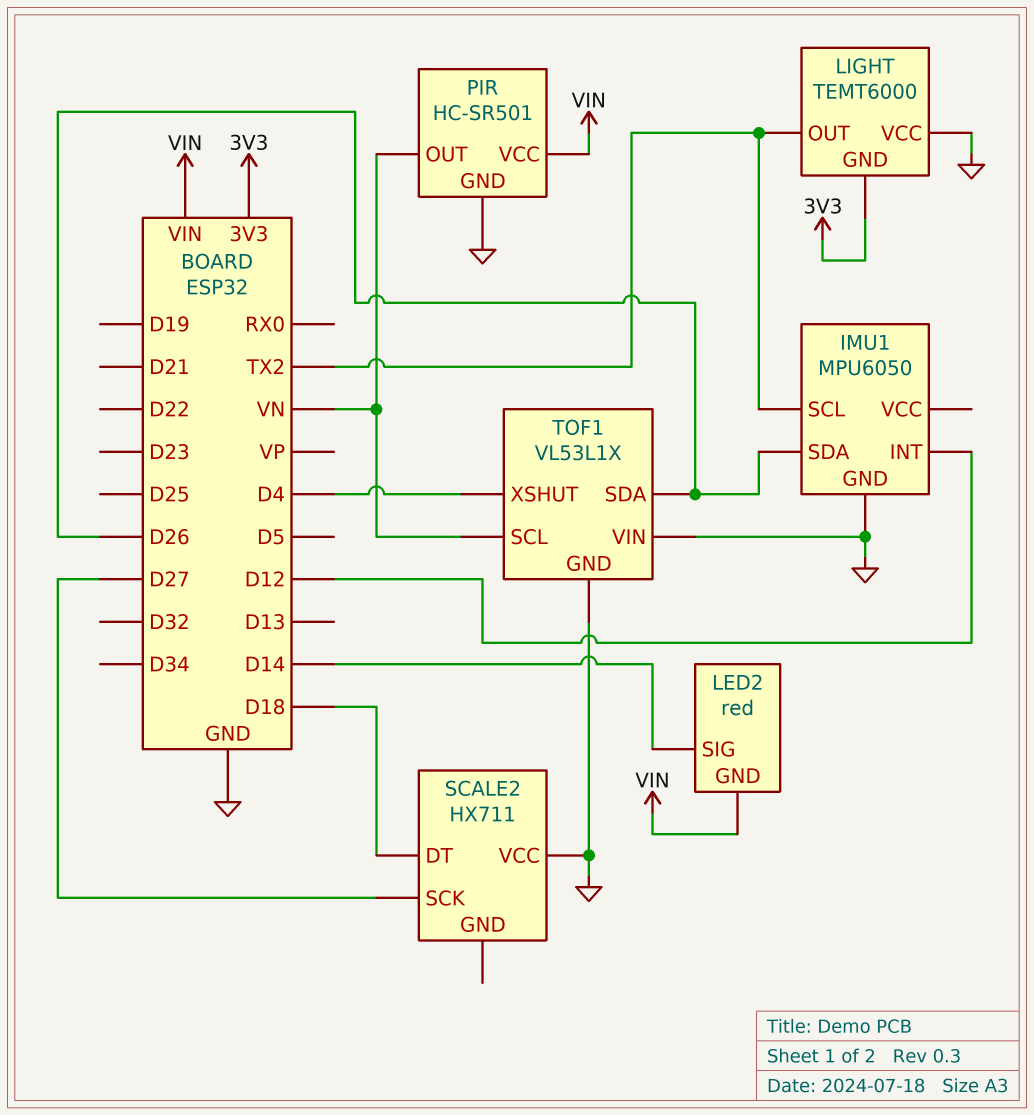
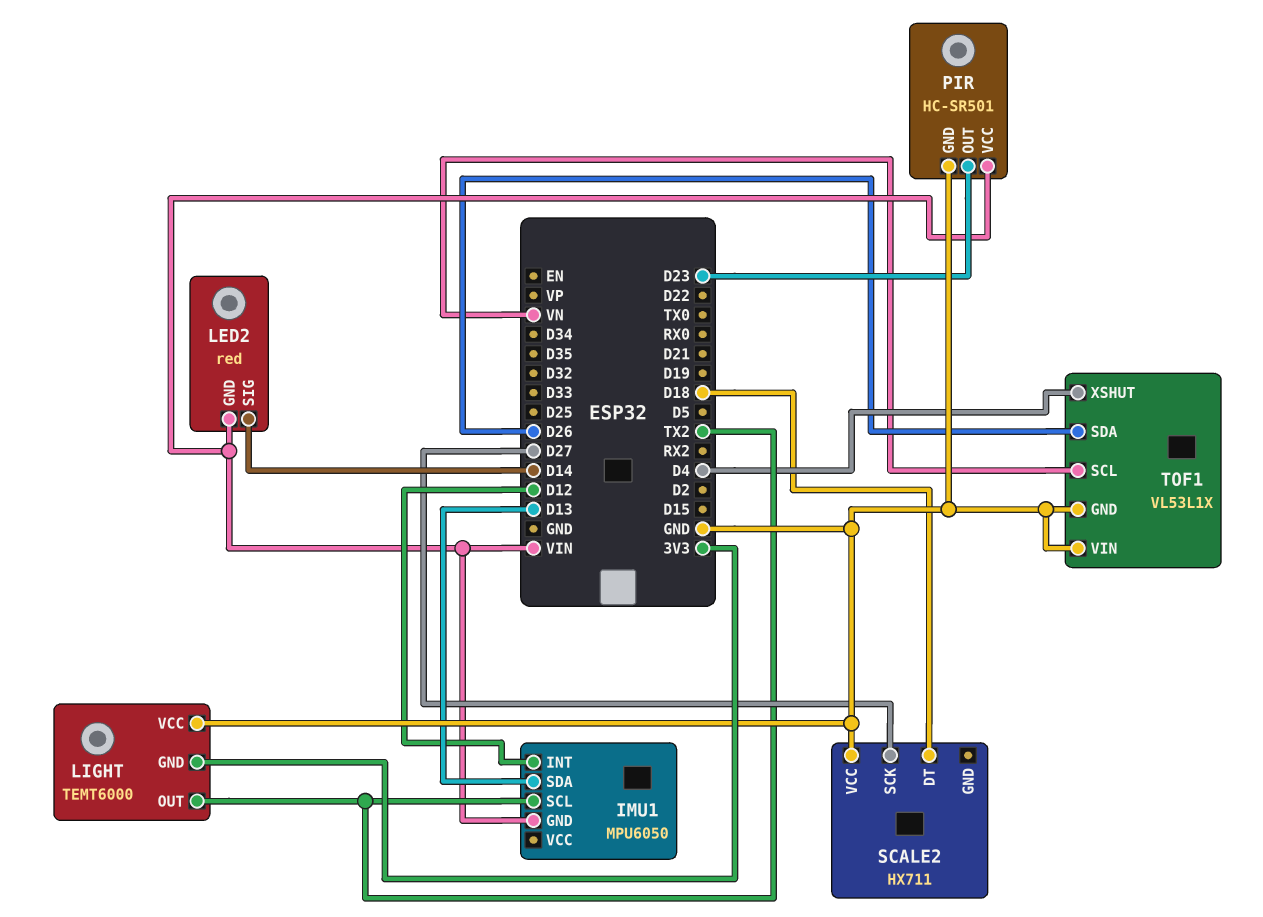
IMU1 pin GND: GND -> VIN
IMU1 pin SDA: D26 -> D13
PIR pin OUT: VN -> D23

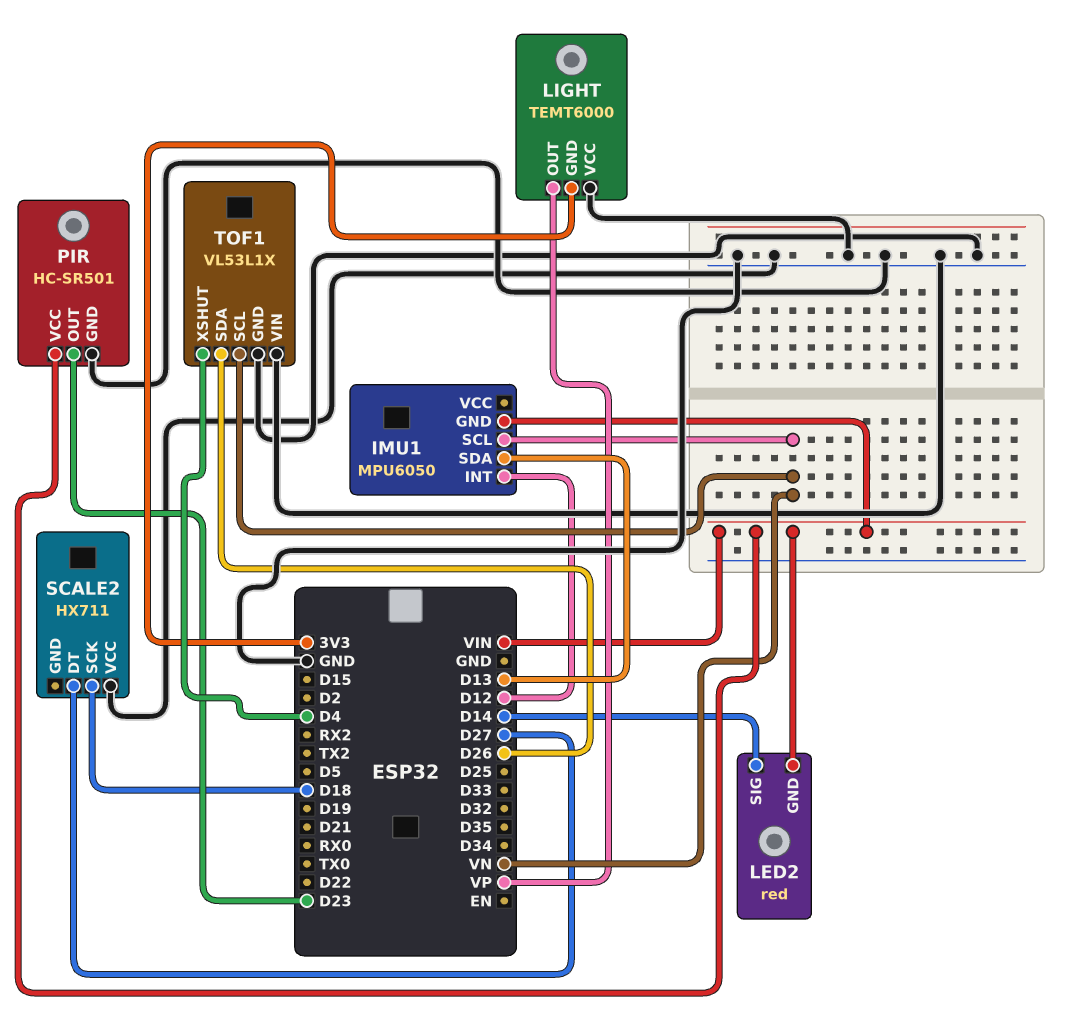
IMU1 pin SCL: TX2 -> VN
LIGHT pin OUT: TX2 -> VP
SCALE2 pin DT: D18 -> D27
SCALE2 pin SCK: D27 -> D18

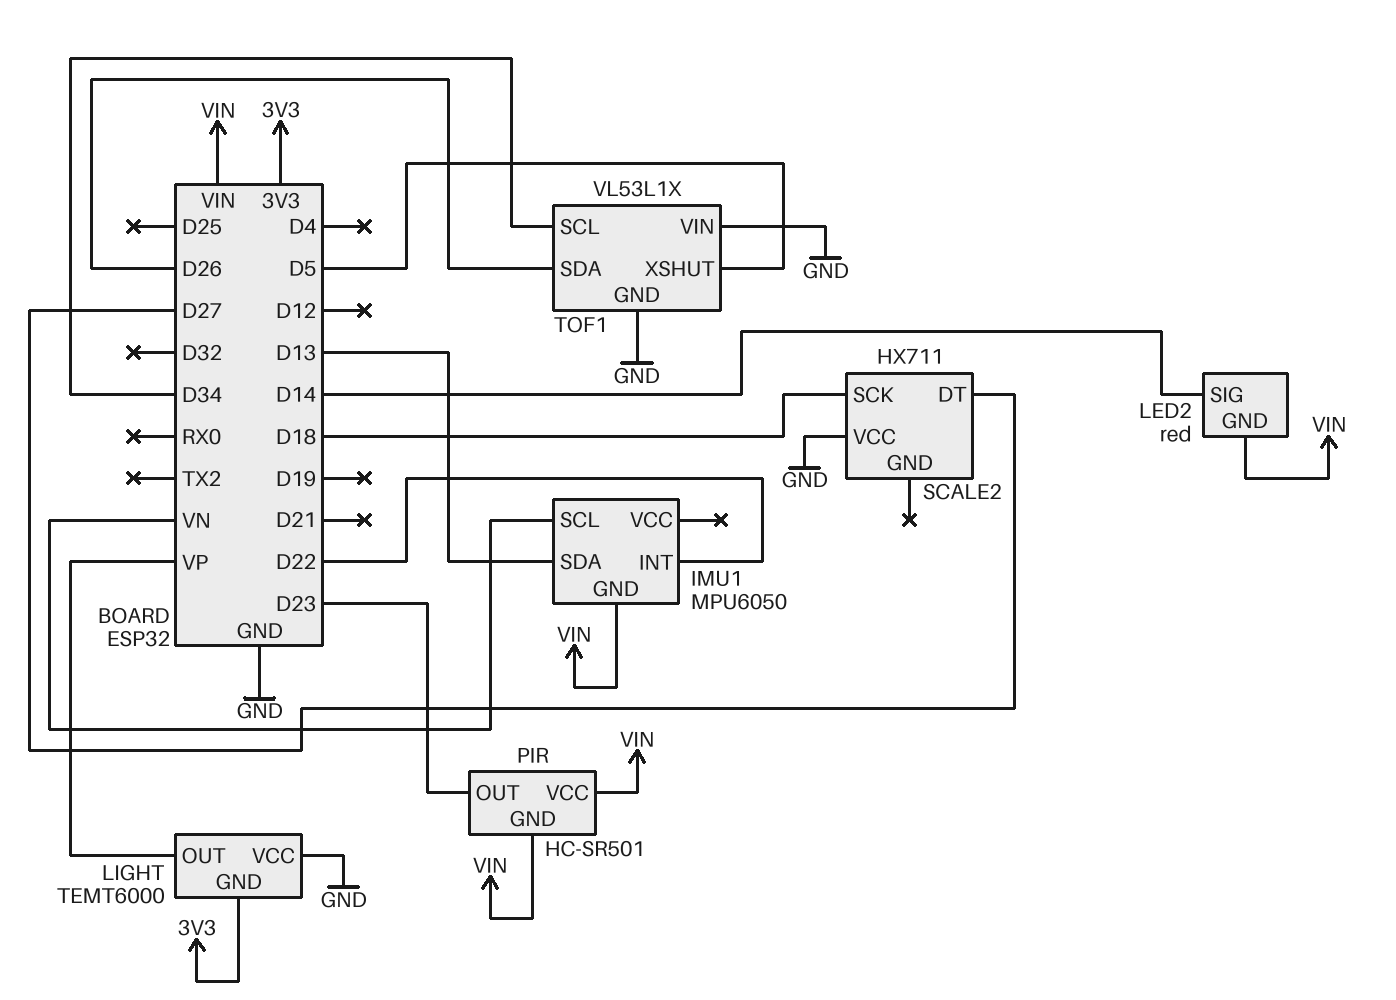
IMU1 pin INT: D12 -> D22
PIR pin GND: GND -> VIN
TOF1 pin SCL: VN -> D34
TOF1 pin XSHUT: D4 -> D5

